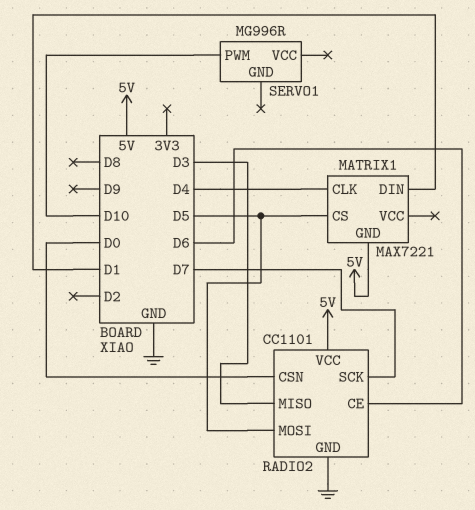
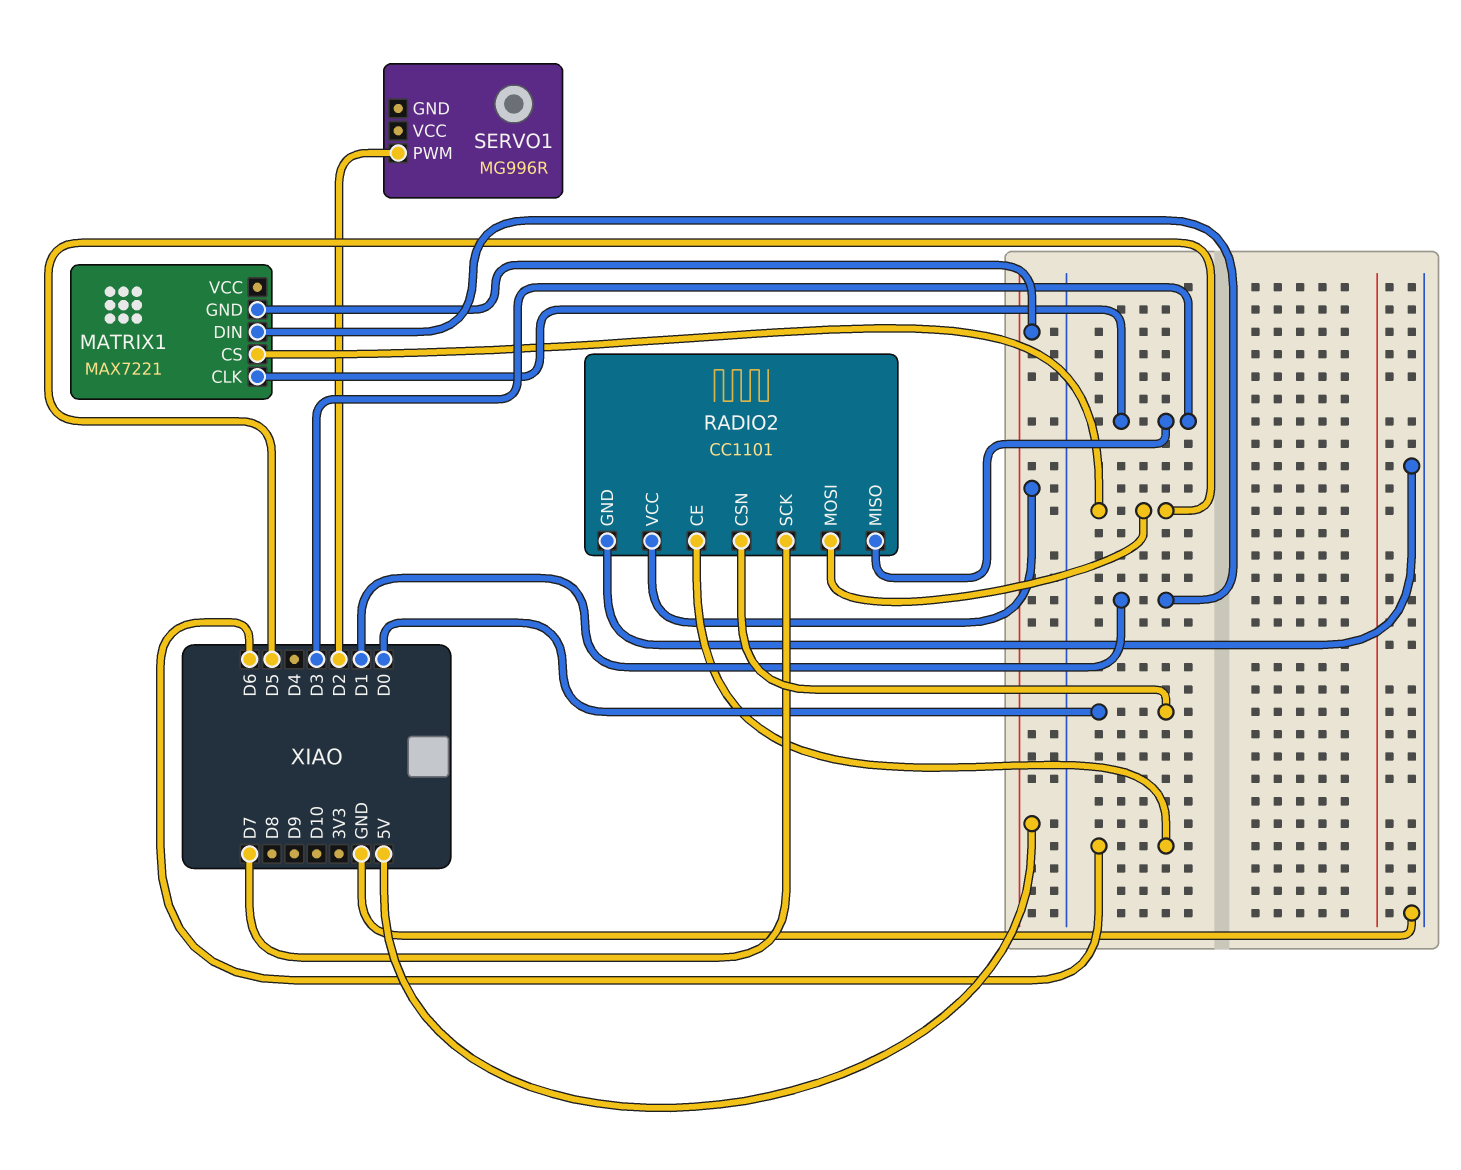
MATRIX1 pin CLK: D4 -> D3
SERVO1 pin PWM: D10 -> D2

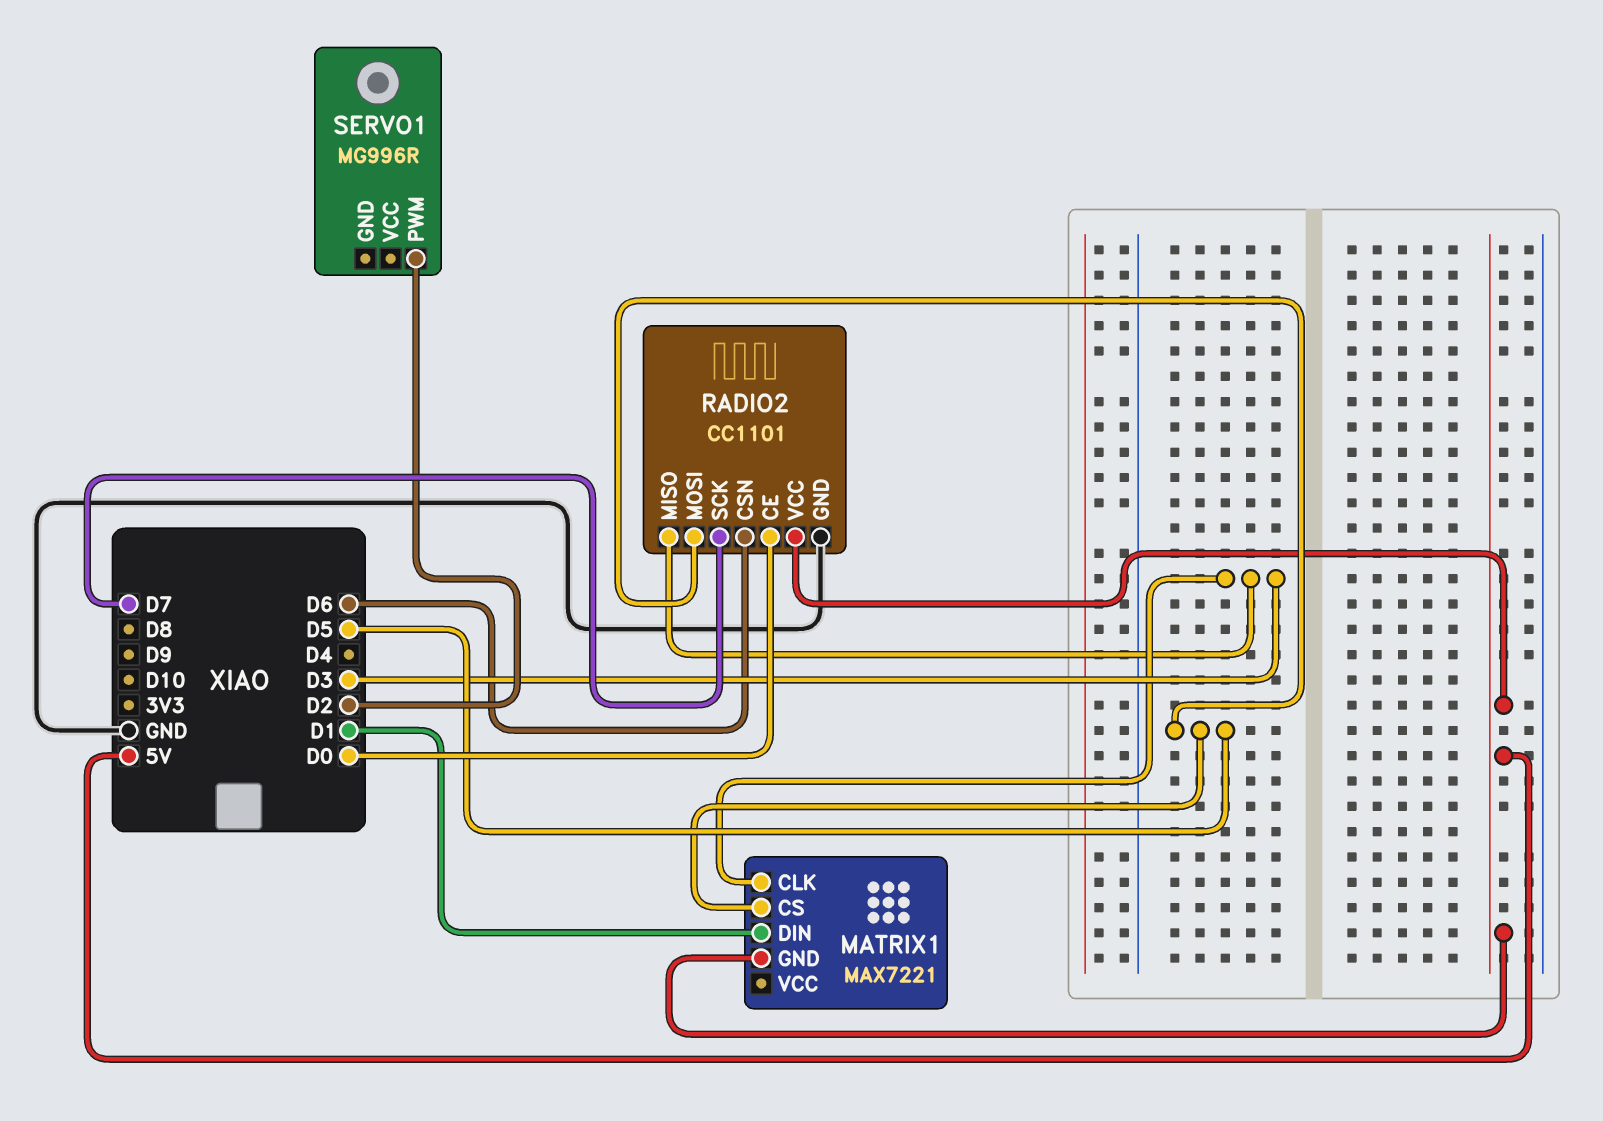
RADIO2 pin CE: D6 -> D0
RADIO2 pin CSN: D0 -> D6

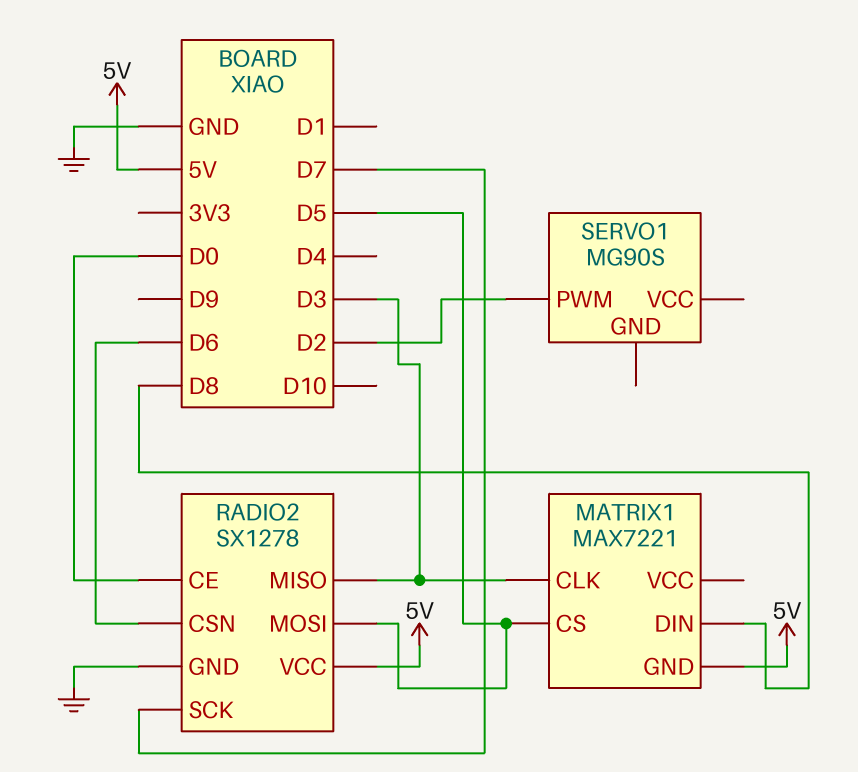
MATRIX1 pin DIN: D1 -> D8
RADIO2: CC1101 -> SX1278
SERVO1: MG996R -> MG90S

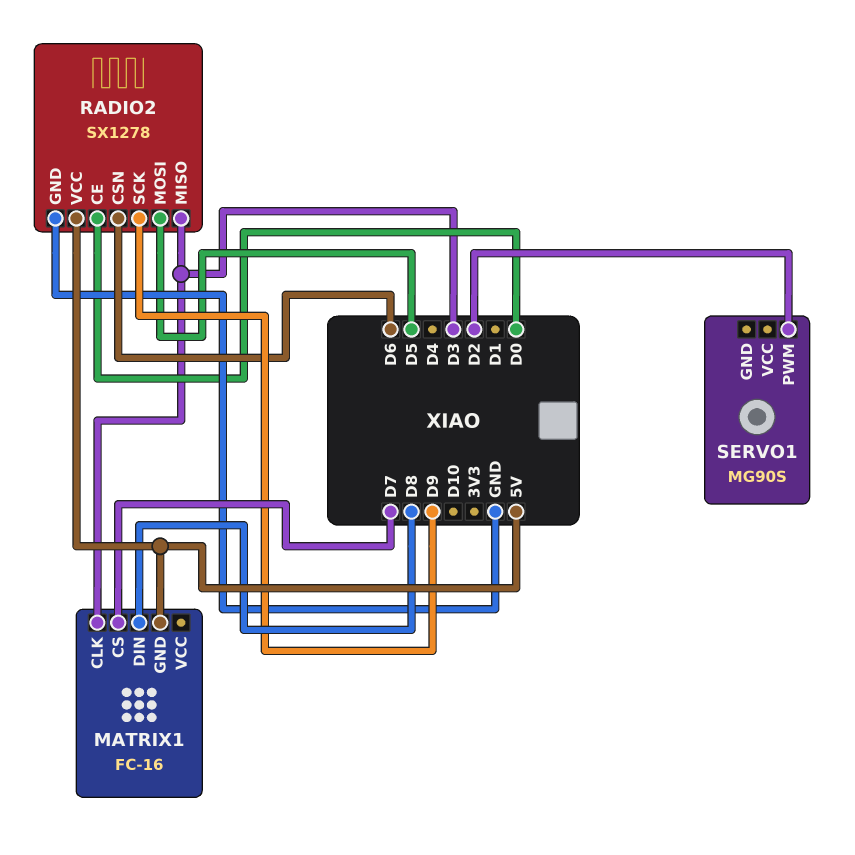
MATRIX1: MAX7221 -> FC-16
MATRIX1 pin CS: D5 -> D7
RADIO2 pin SCK: D7 -> D9

